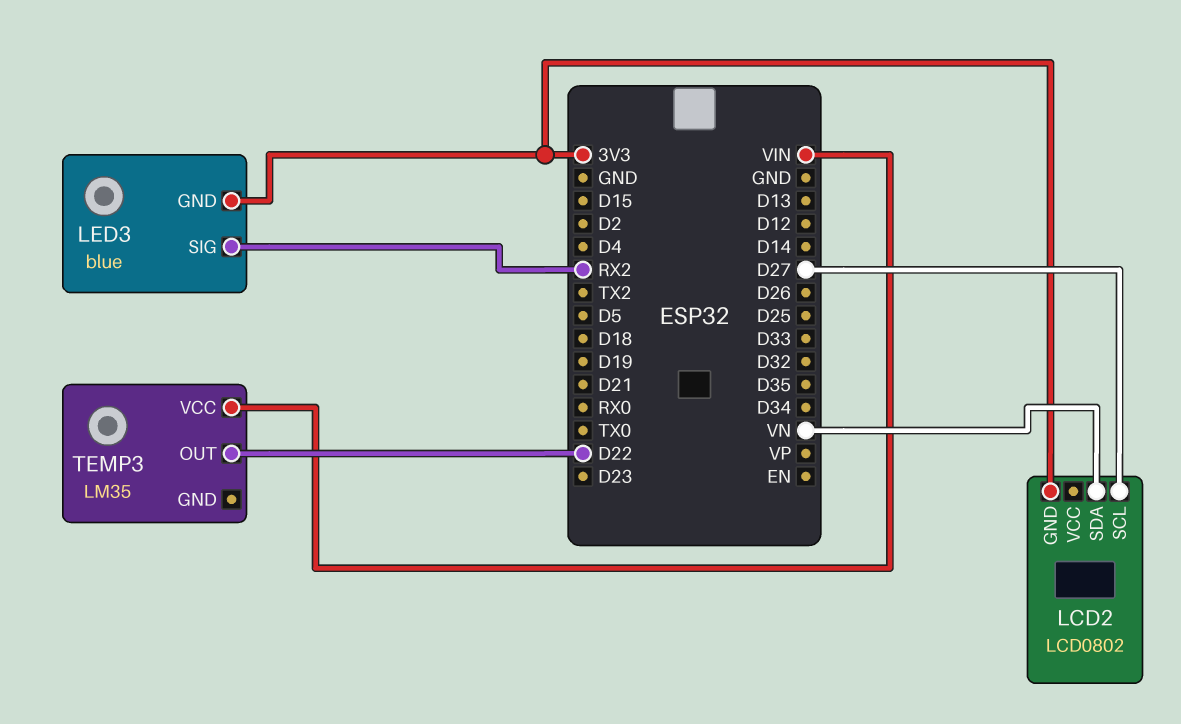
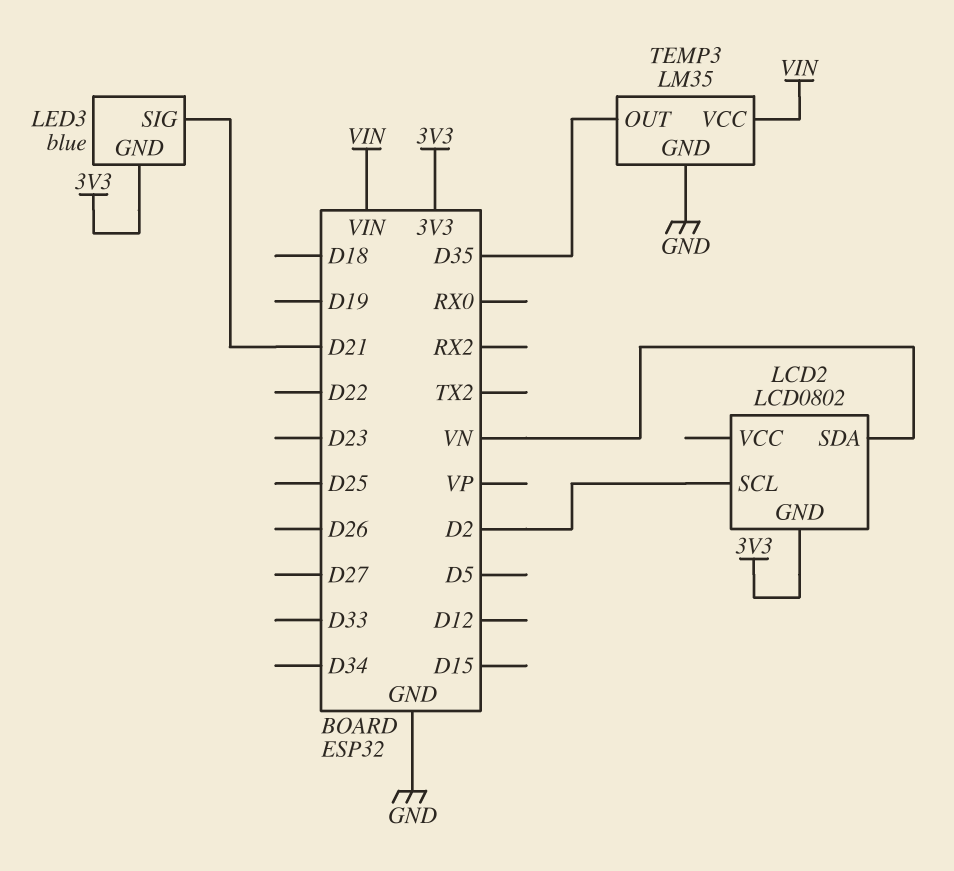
LCD2 pin SCL: D27 -> D2
LED3 pin SIG: RX2 -> D21
TEMP3 pin GND: none -> GND
TEMP3 pin OUT: D22 -> D35

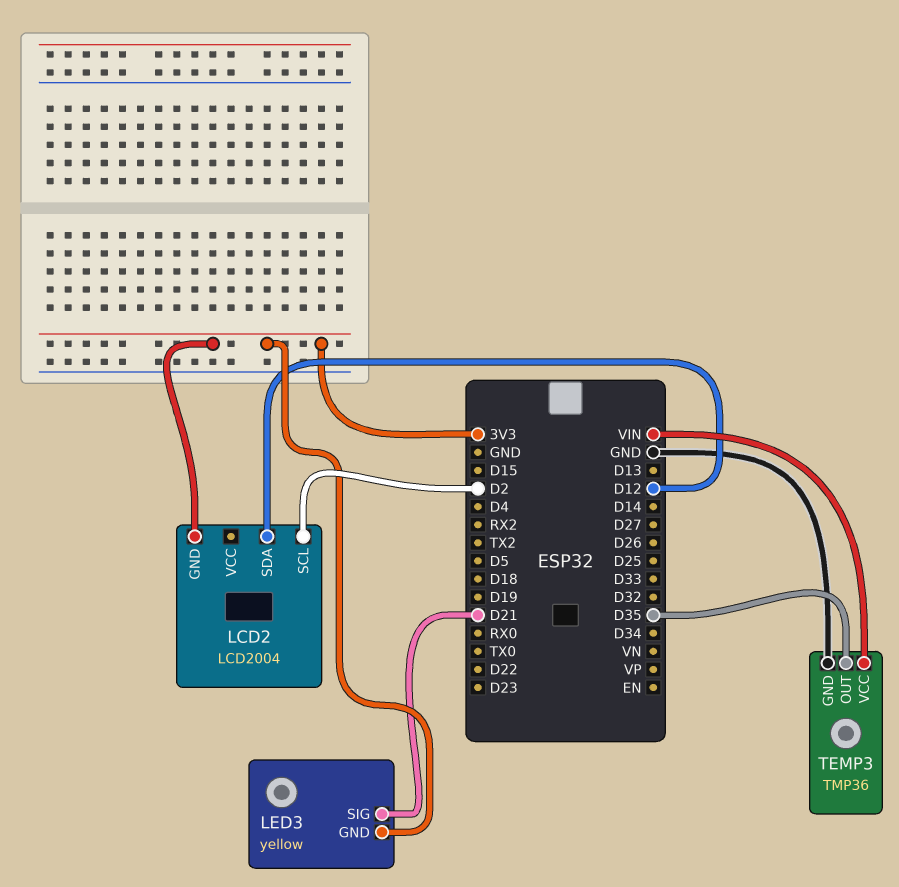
LCD2: LCD0802 -> LCD2004
LCD2 pin SDA: VN -> D12
LED3: blue -> yellow
TEMP3: LM35 -> TMP36

